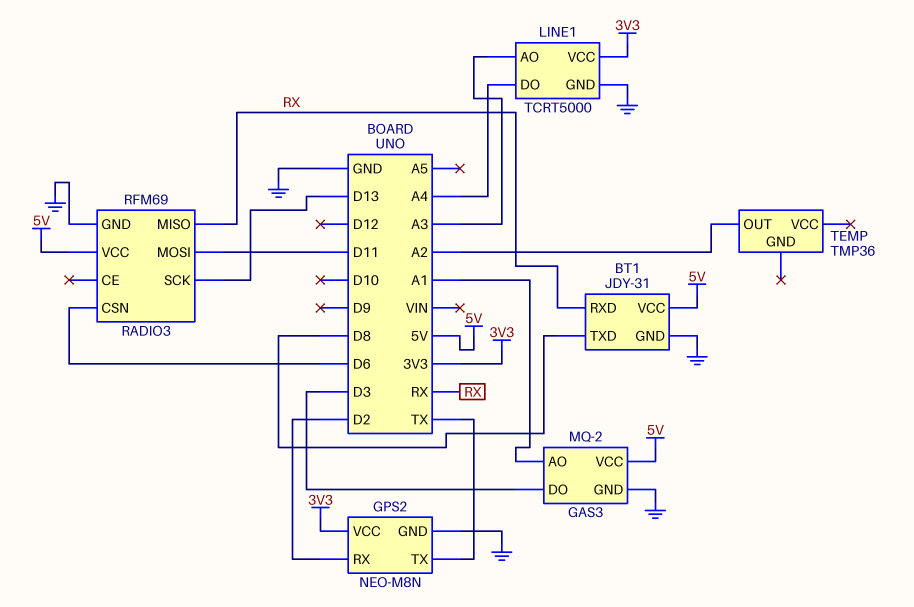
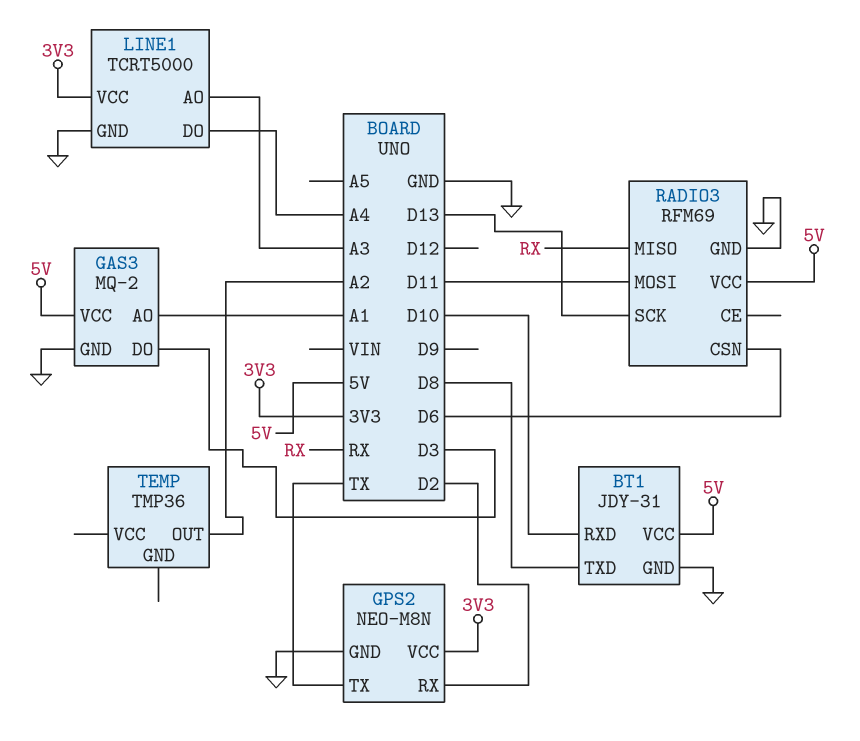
BT1 pin RXD: RX -> D10

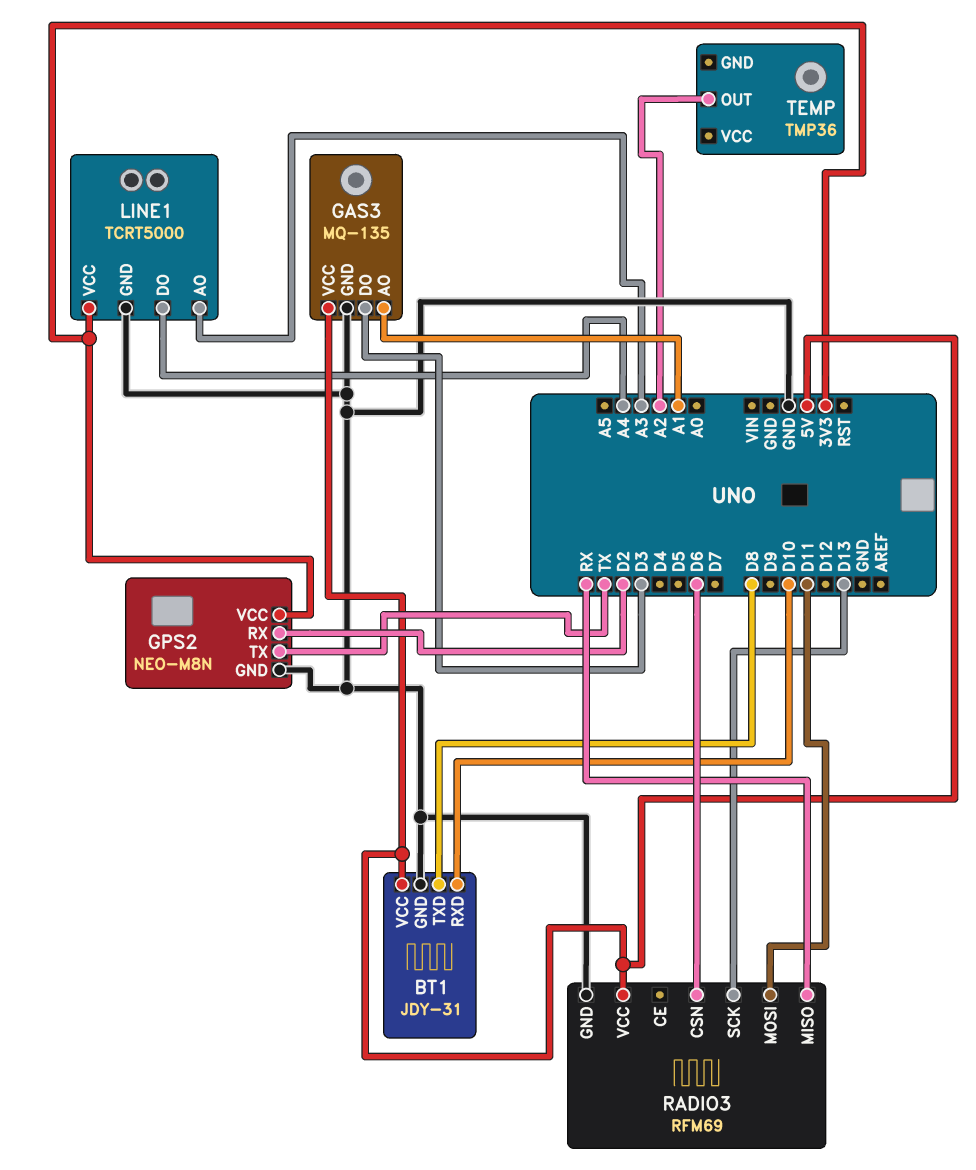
GAS3: MQ-2 -> MQ-135

